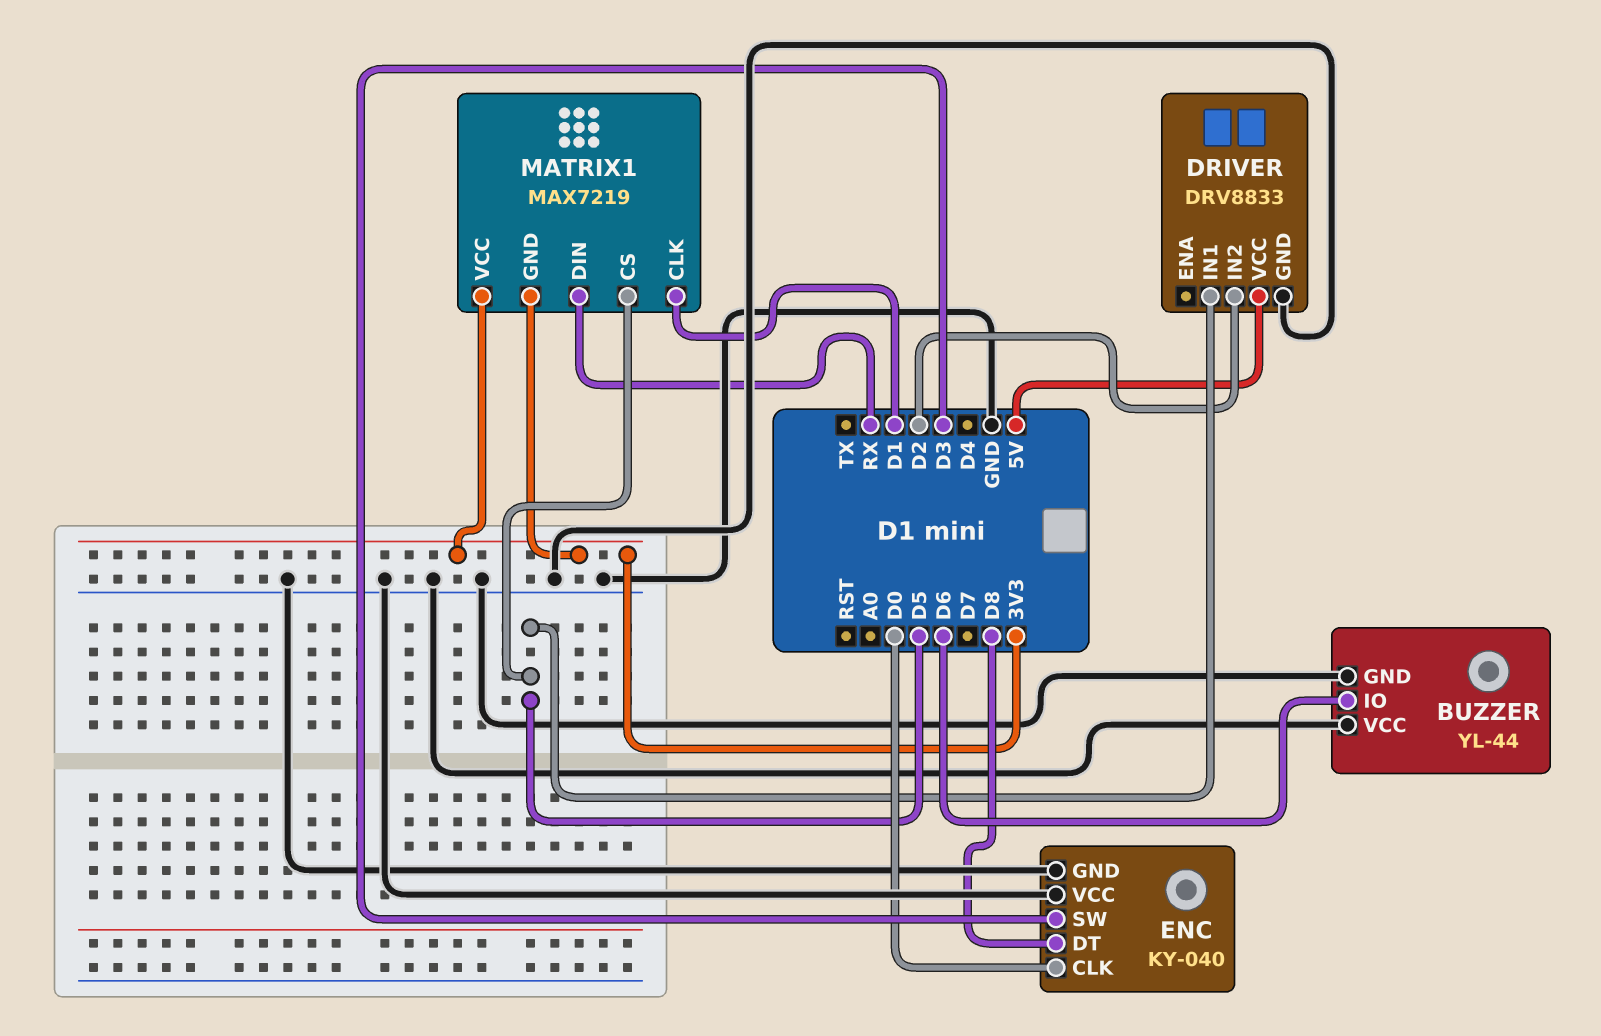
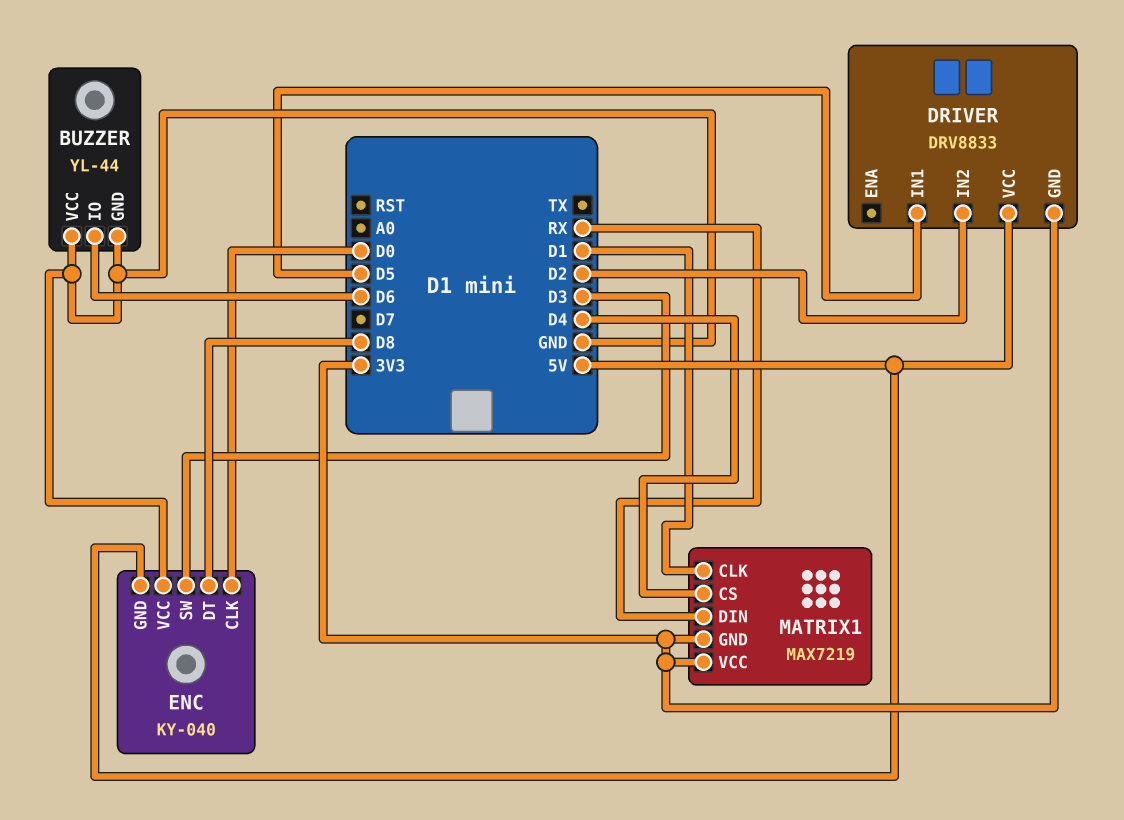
DRIVER pin GND: GND -> 3V3
ENC pin GND: GND -> 5V
MATRIX1 pin CS: D5 -> D4

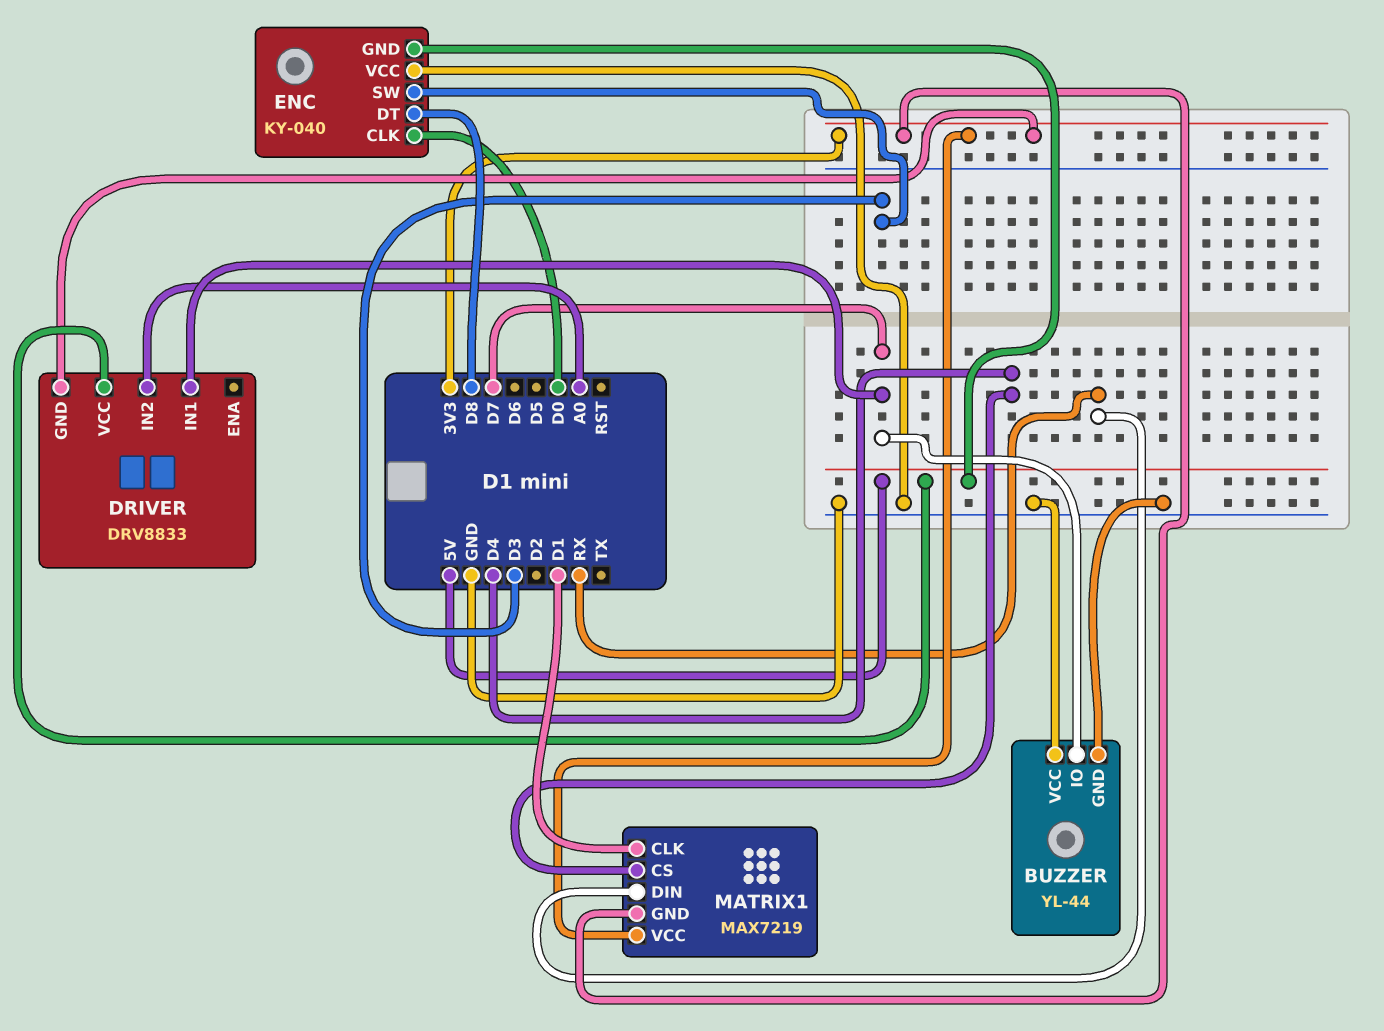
BUZZER pin IO: D6 -> D7
DRIVER pin IN1: D5 -> D7
DRIVER pin IN2: D2 -> A0

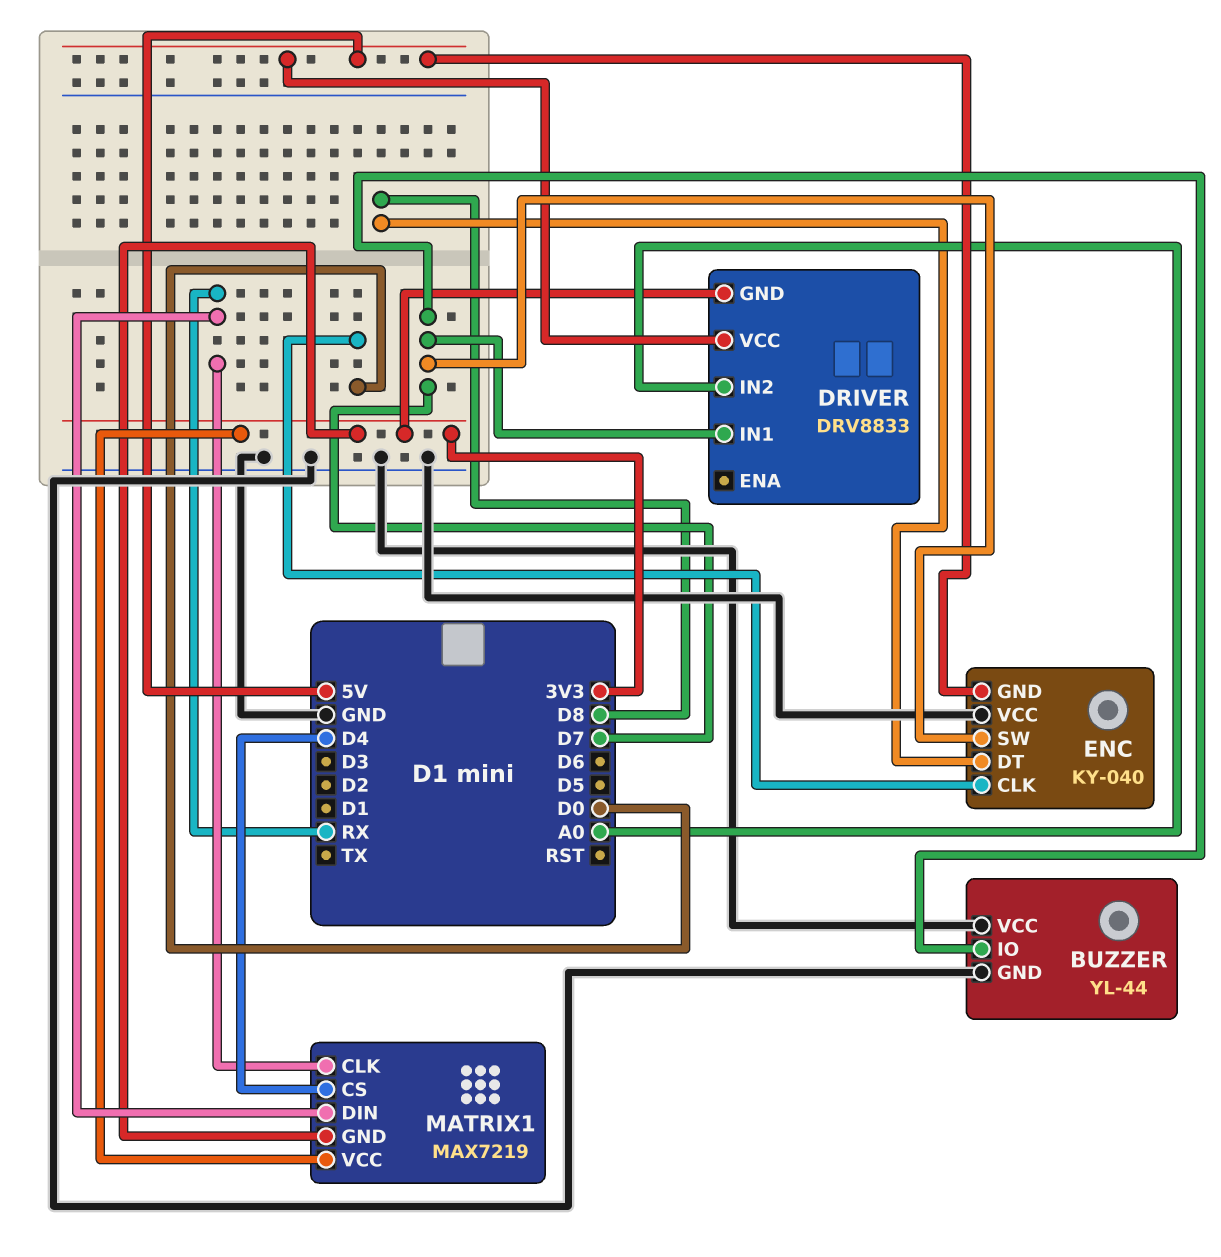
ENC pin SW: D3 -> D7
MATRIX1 pin CLK: D1 -> RX

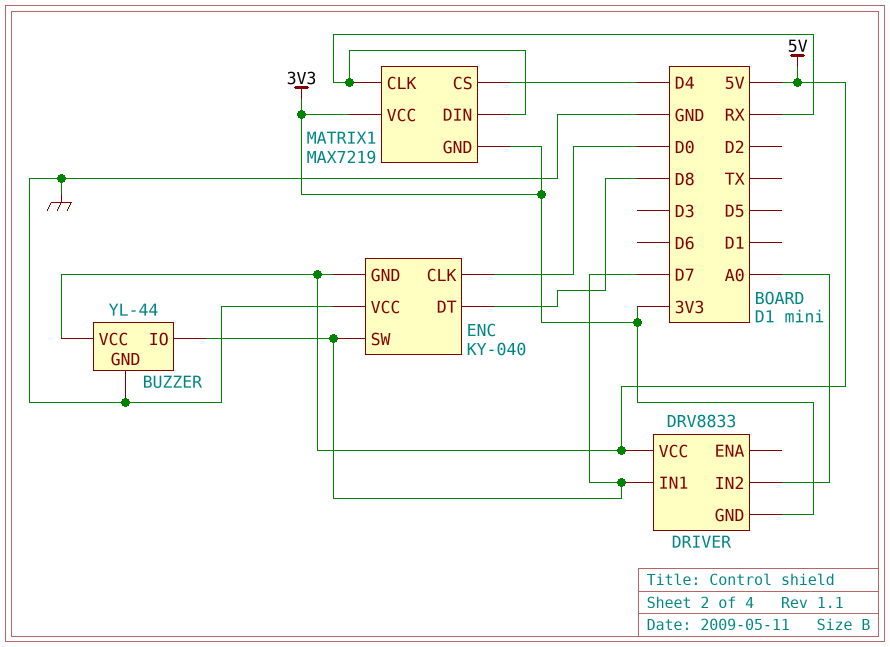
BUZZER pin VCC: GND -> 5V

